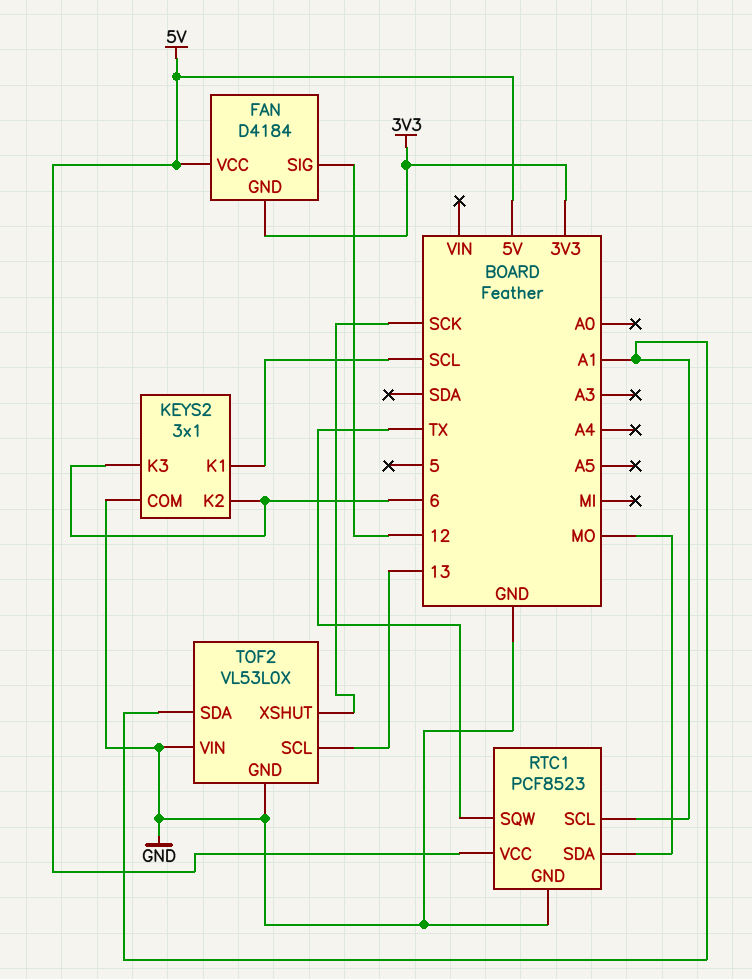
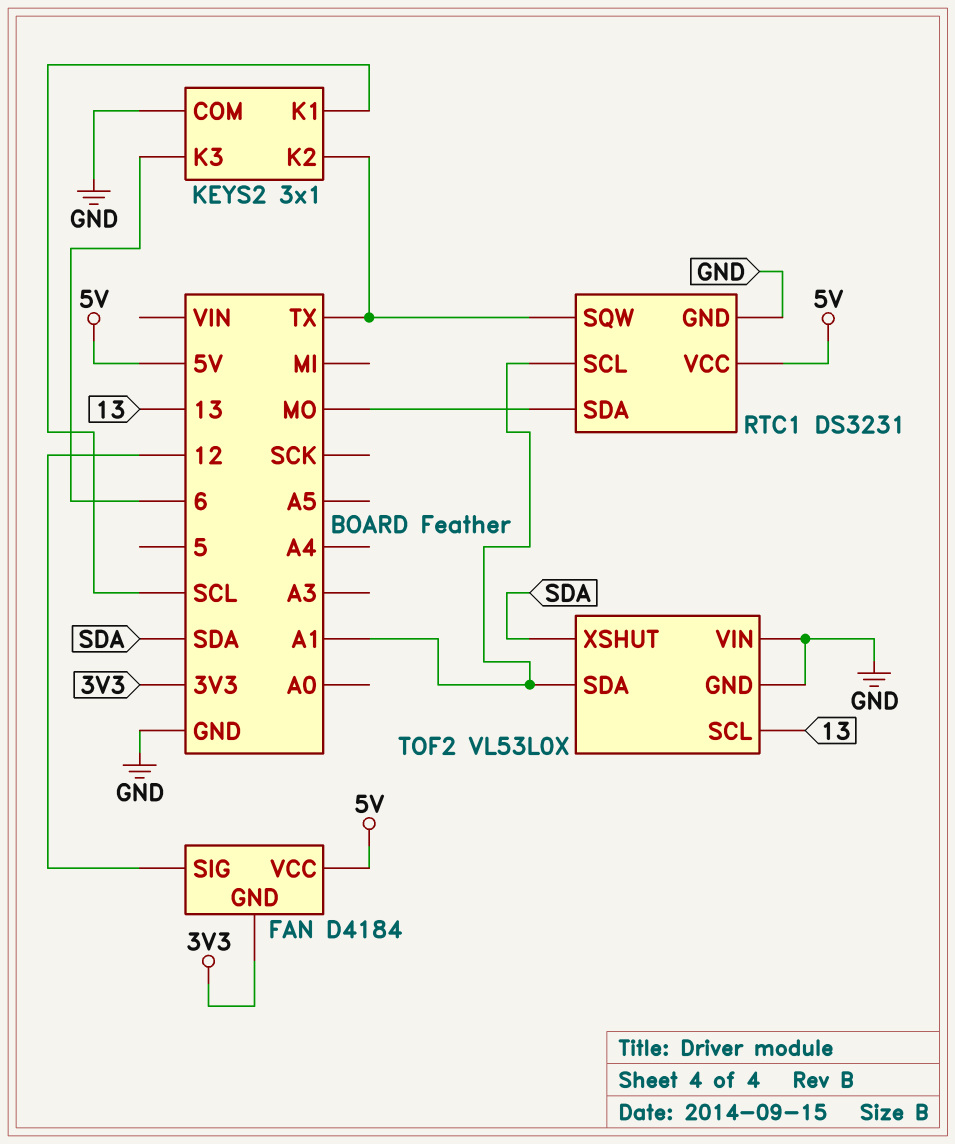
KEYS2 pin K2: 6 -> TX
RTC1: PCF8523 -> DS3231
TOF2 pin XSHUT: SCK -> SDA

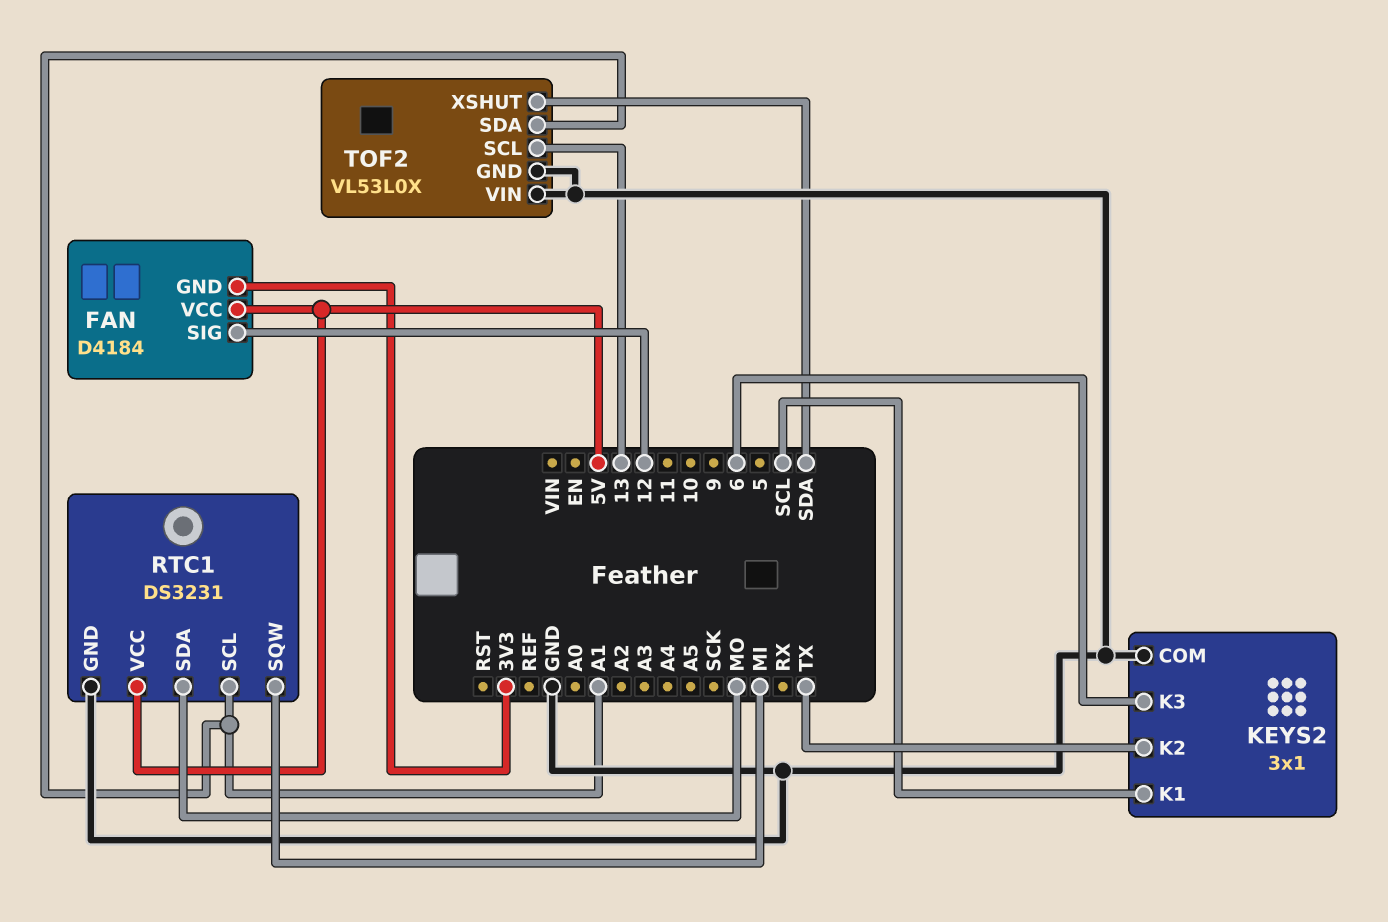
RTC1 pin SQW: TX -> MI

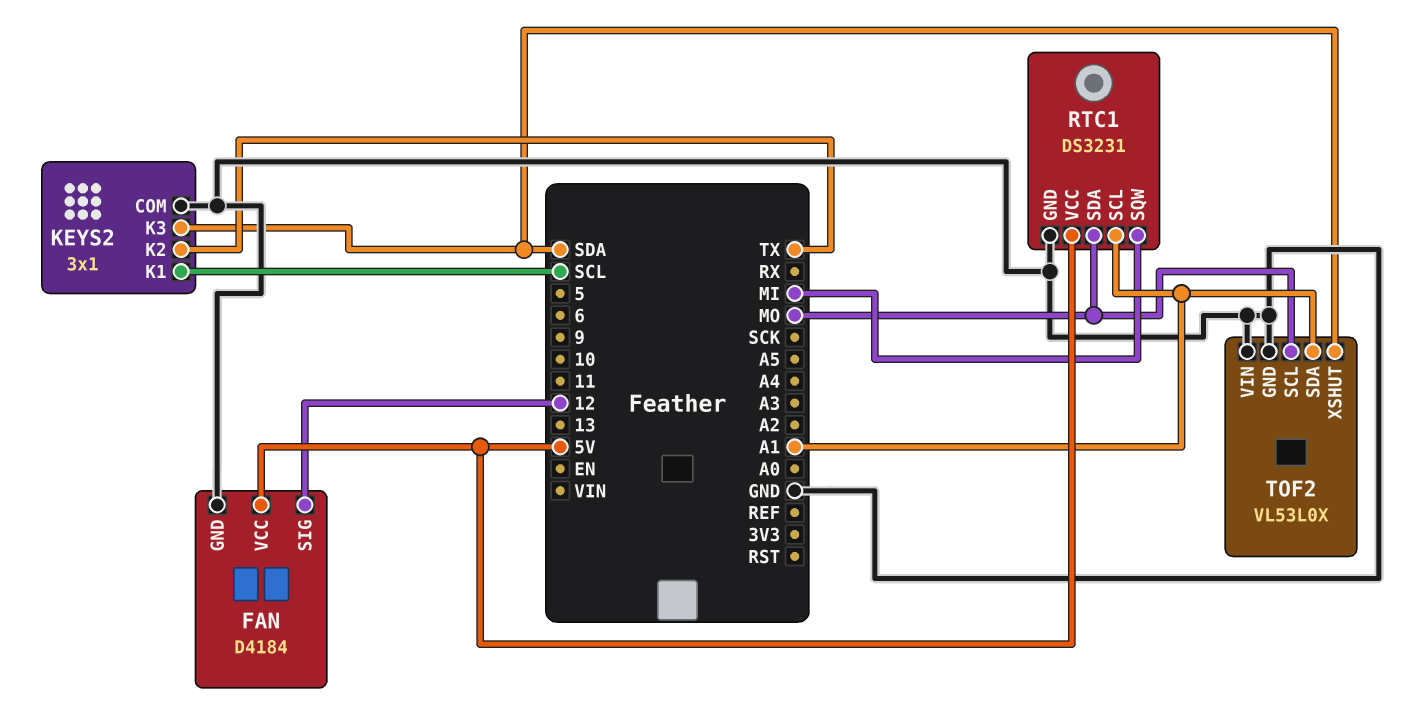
FAN pin GND: 3V3 -> GND
KEYS2 pin K3: 6 -> SDA
TOF2 pin SCL: 13 -> MO

